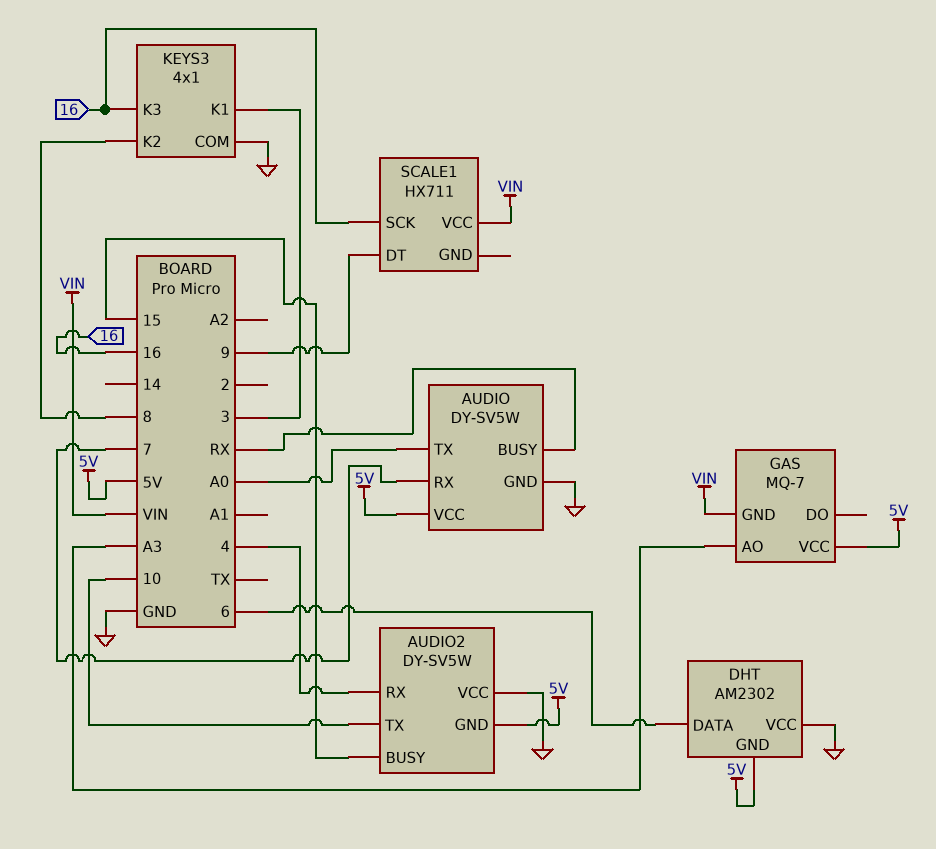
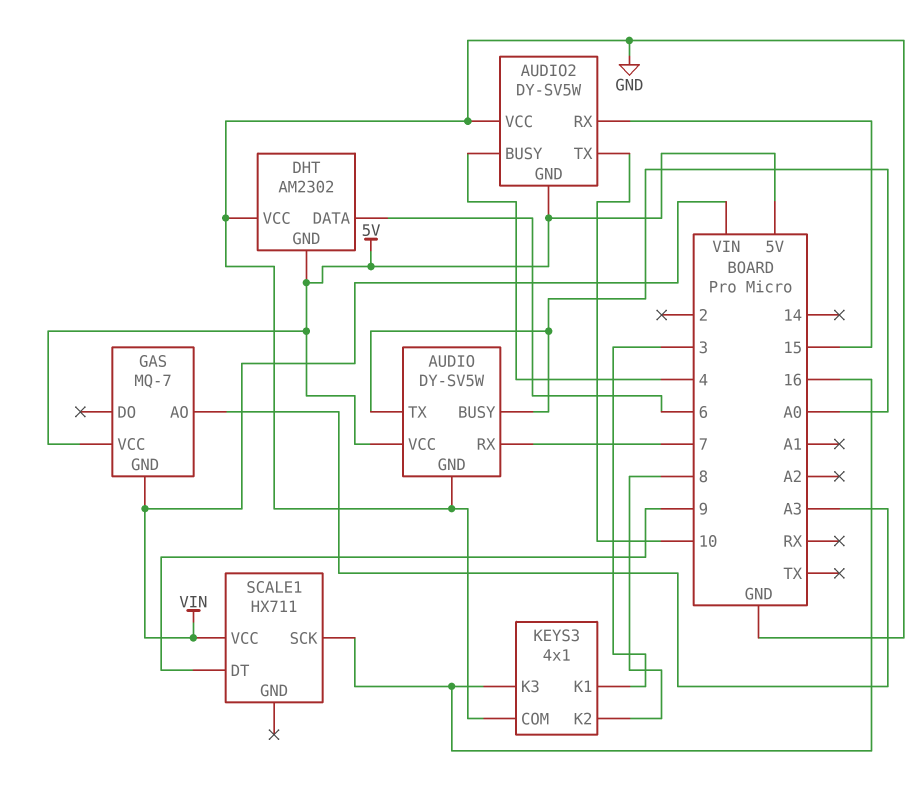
AUDIO pin BUSY: RX -> A0
AUDIO2 pin BUSY: 15 -> 4
AUDIO2 pin RX: 4 -> 15

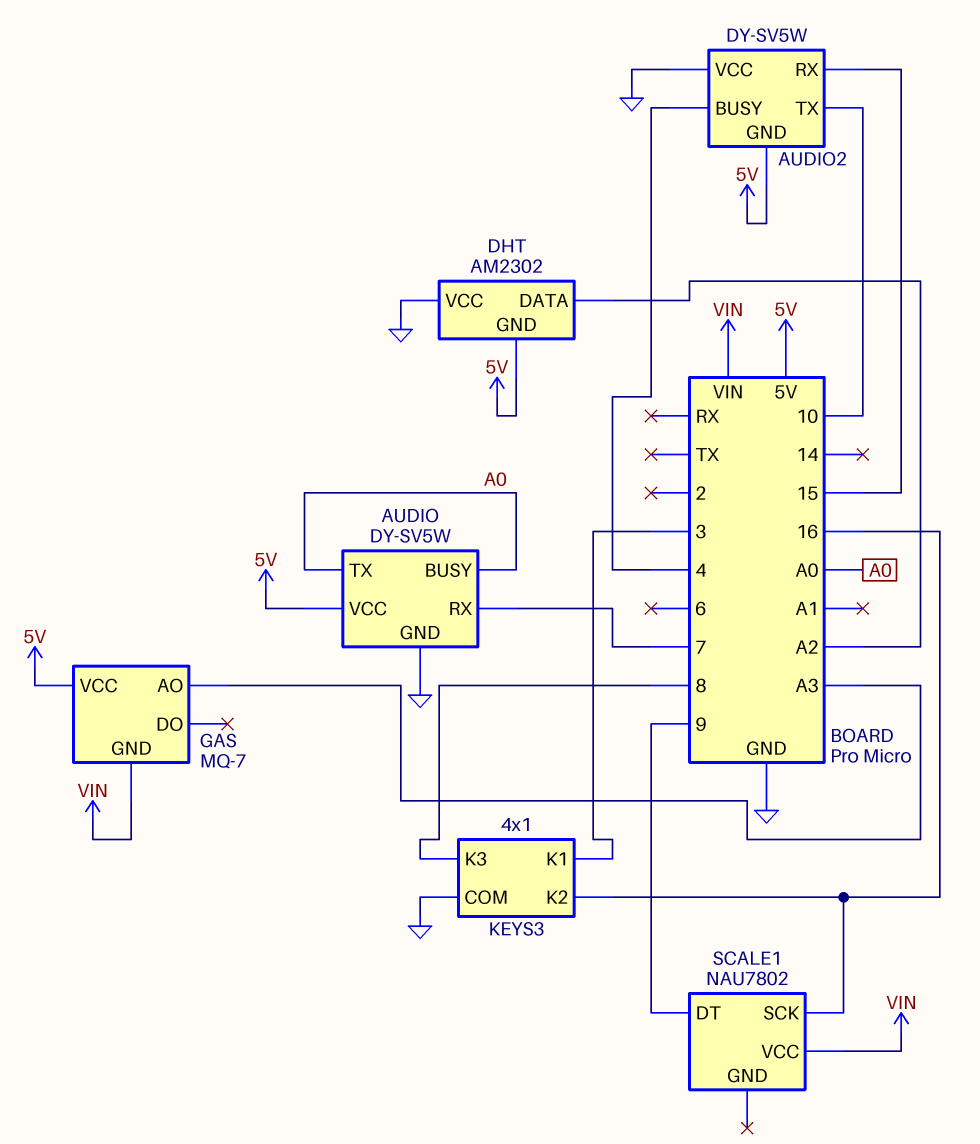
DHT pin DATA: 6 -> A2
KEYS3 pin K2: 8 -> 16
KEYS3 pin K3: 16 -> 8
SCALE1: HX711 -> NAU7802

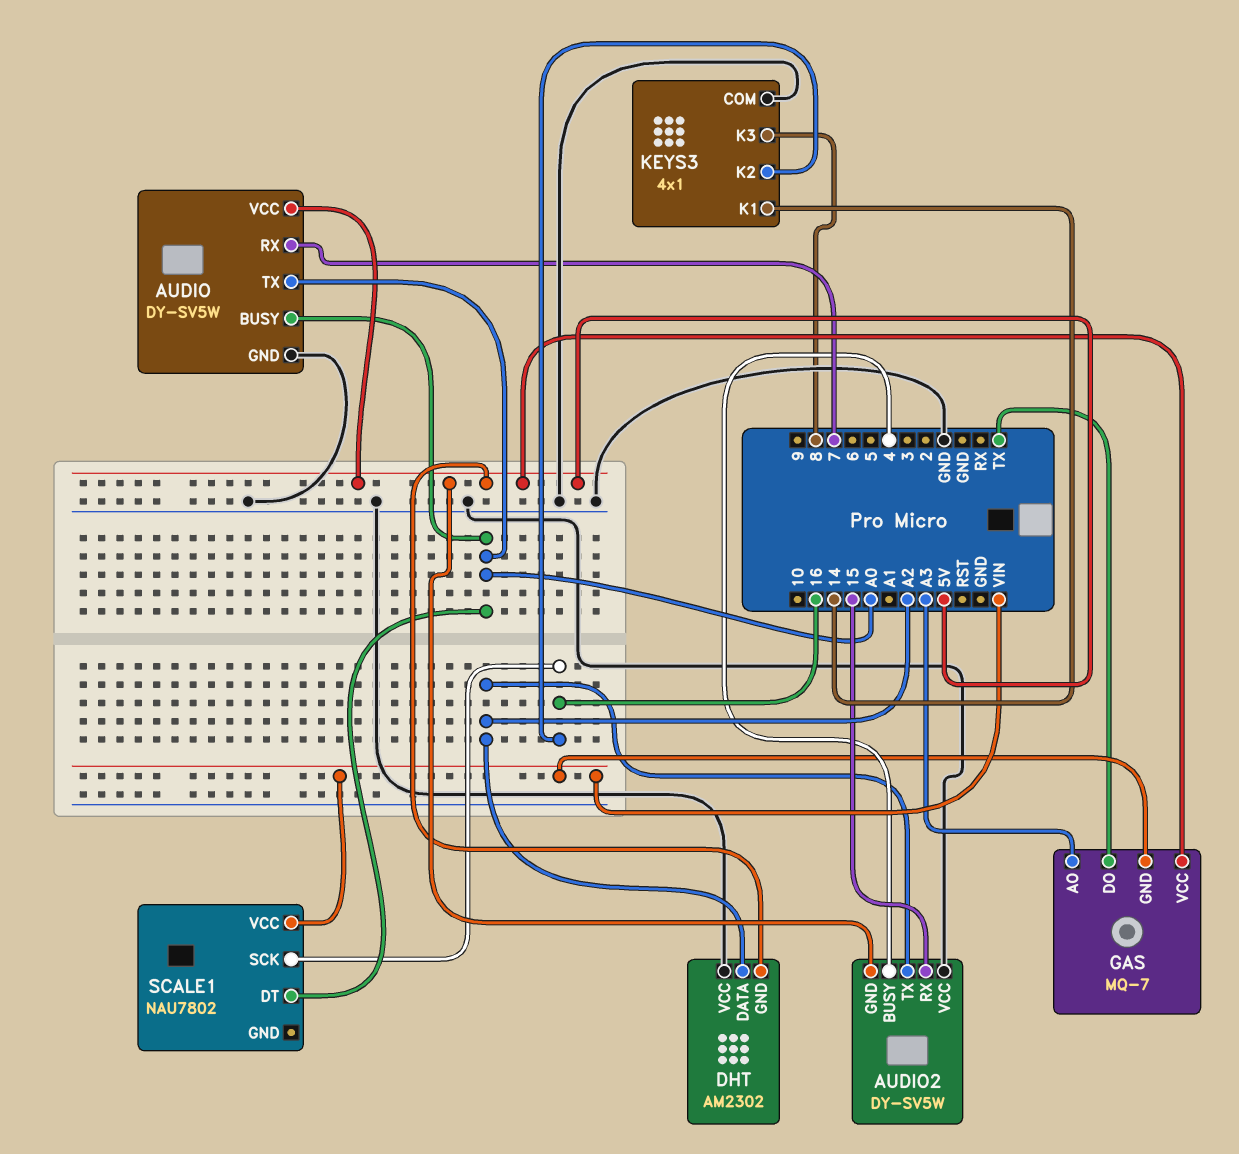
AUDIO2 pin TX: 10 -> A2
GAS pin DO: none -> TX
KEYS3 pin K1: 3 -> 14
SCALE1 pin DT: 9 -> A0

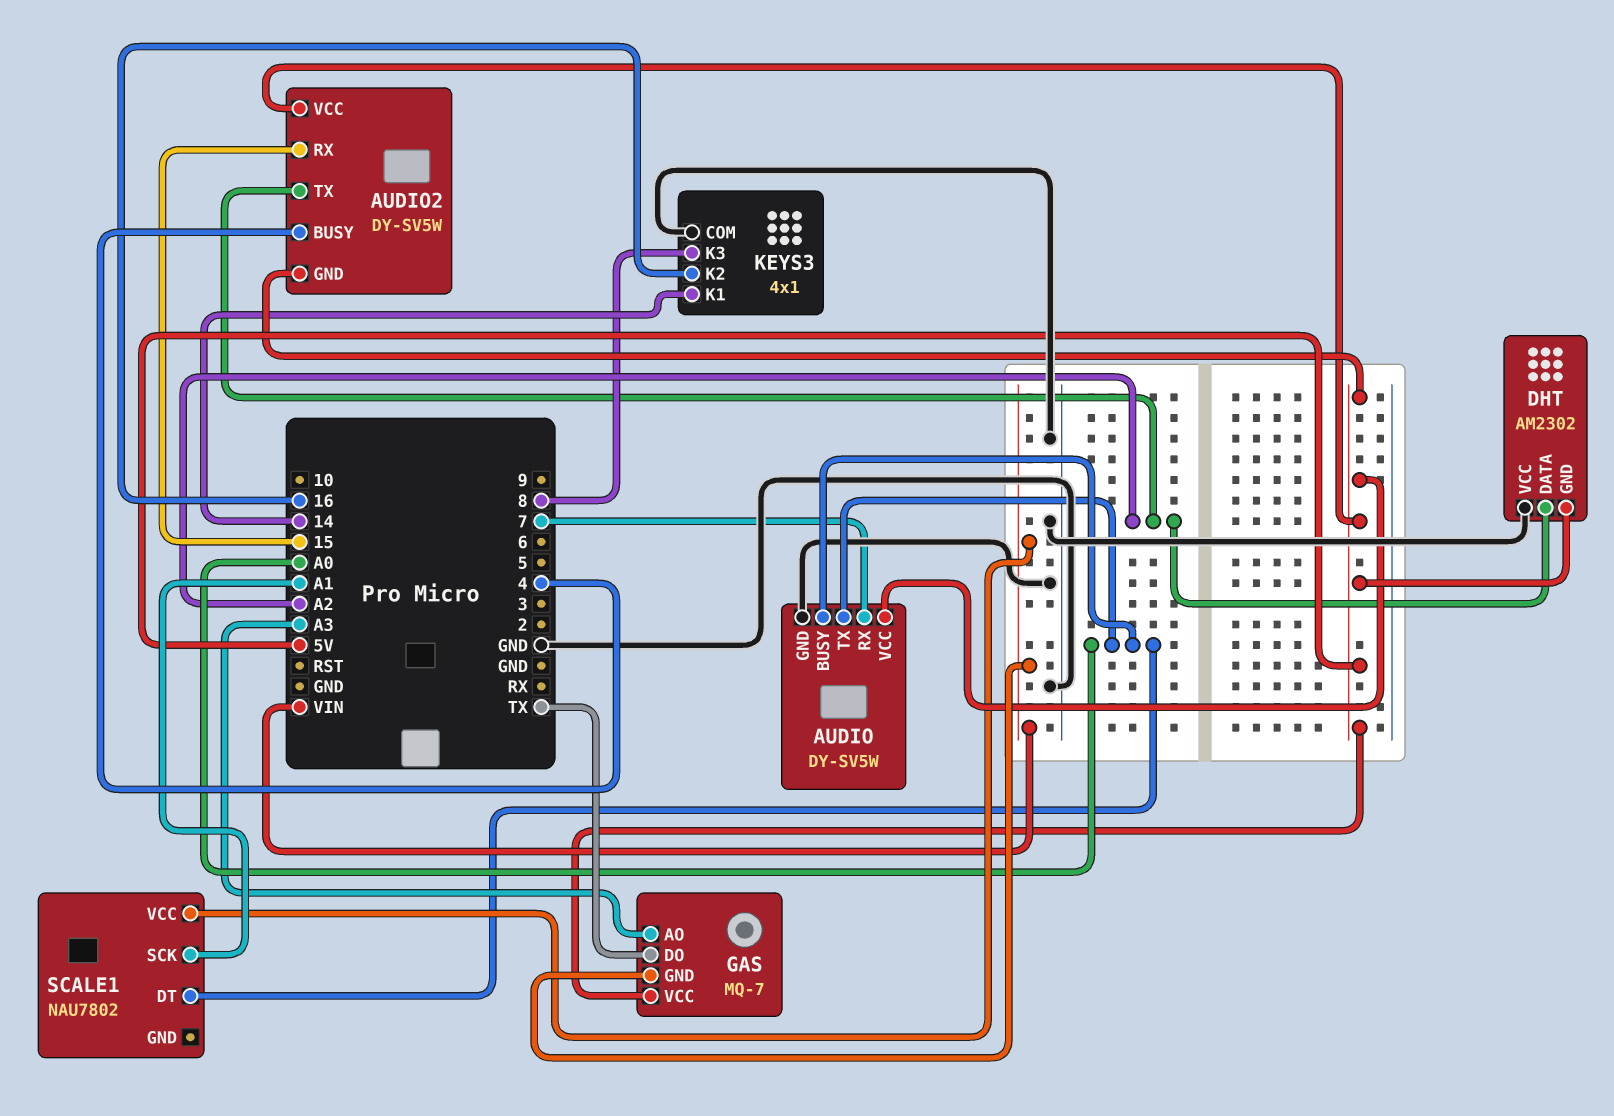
AUDIO2 pin VCC: GND -> 5V
SCALE1 pin SCK: 16 -> A1

